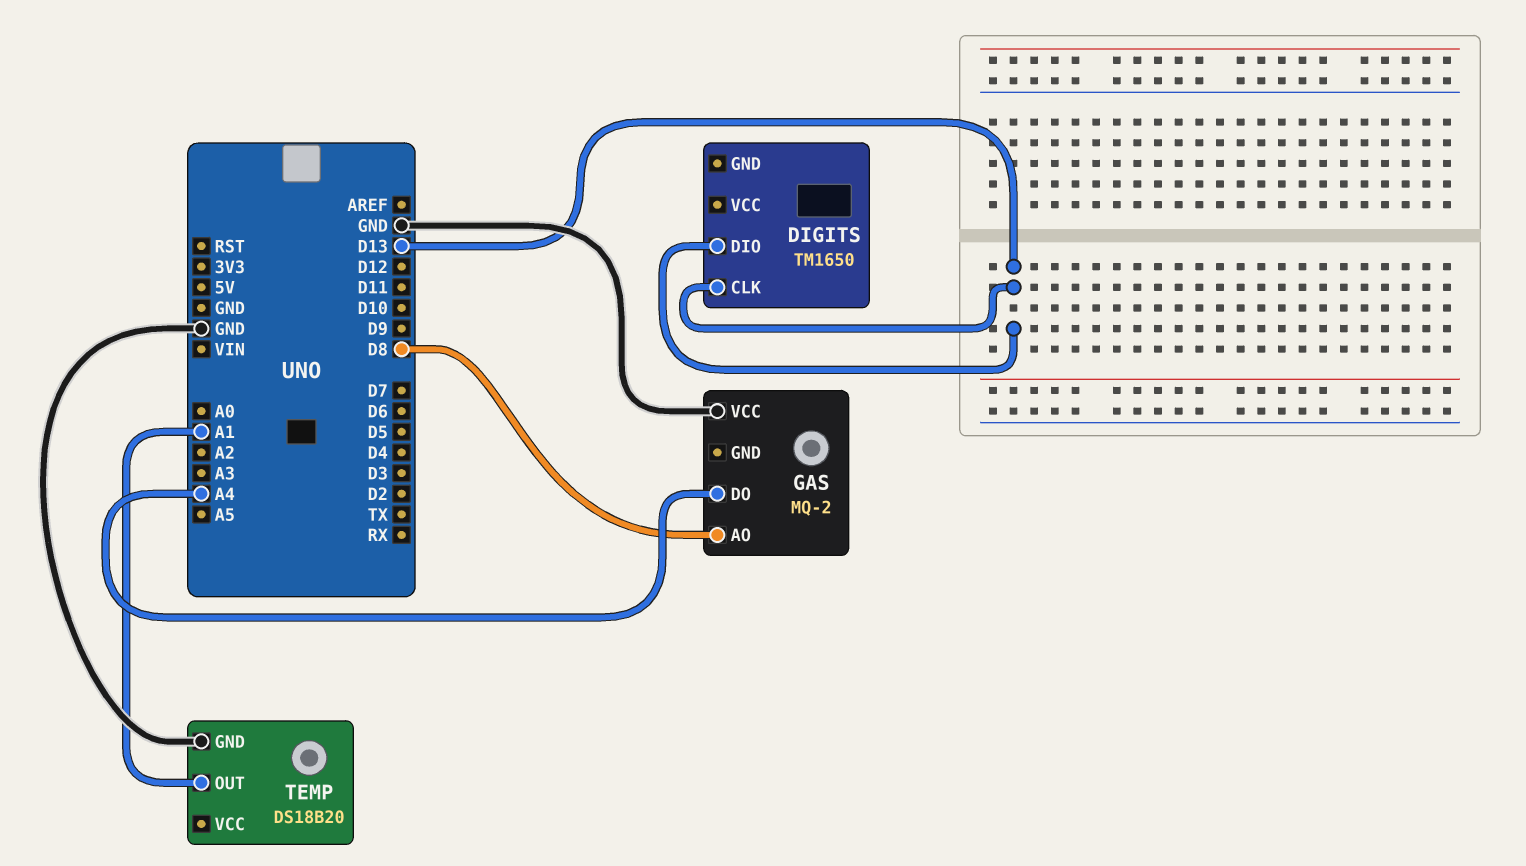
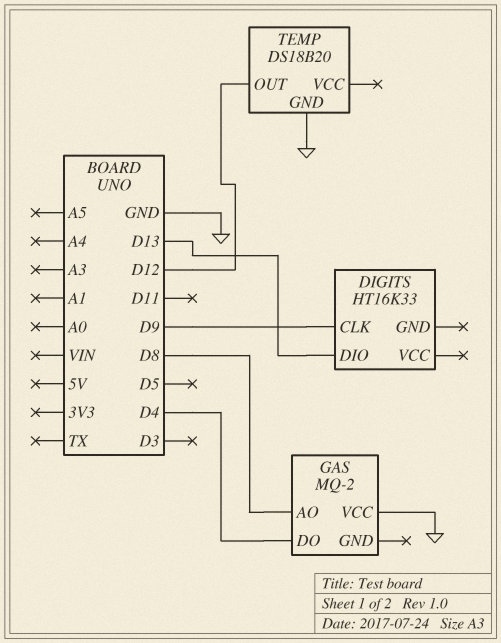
DIGITS: TM1650 -> HT16K33
DIGITS pin CLK: D13 -> D9
GAS pin DO: A4 -> D4
TEMP pin OUT: A1 -> D12

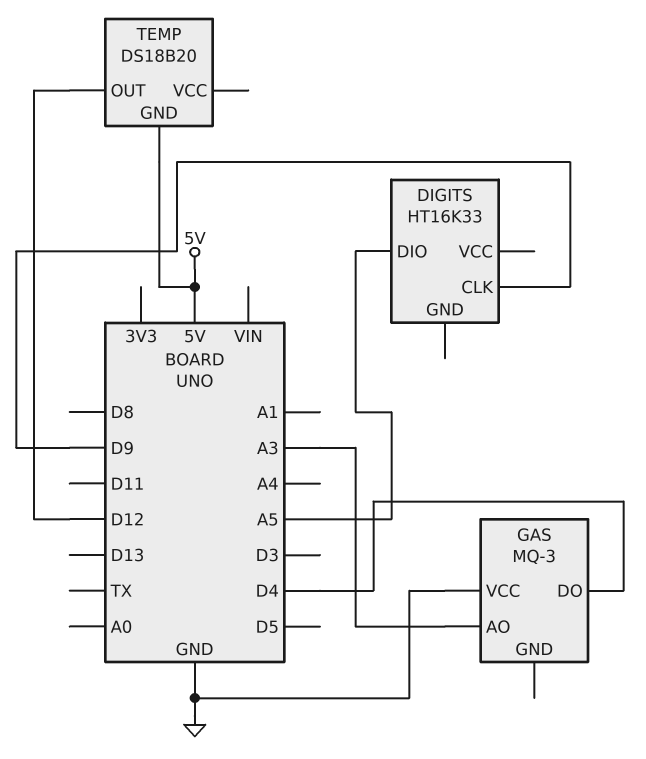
DIGITS pin DIO: D13 -> A5
GAS: MQ-2 -> MQ-3
GAS pin AO: D8 -> A3
TEMP pin GND: GND -> 5V

